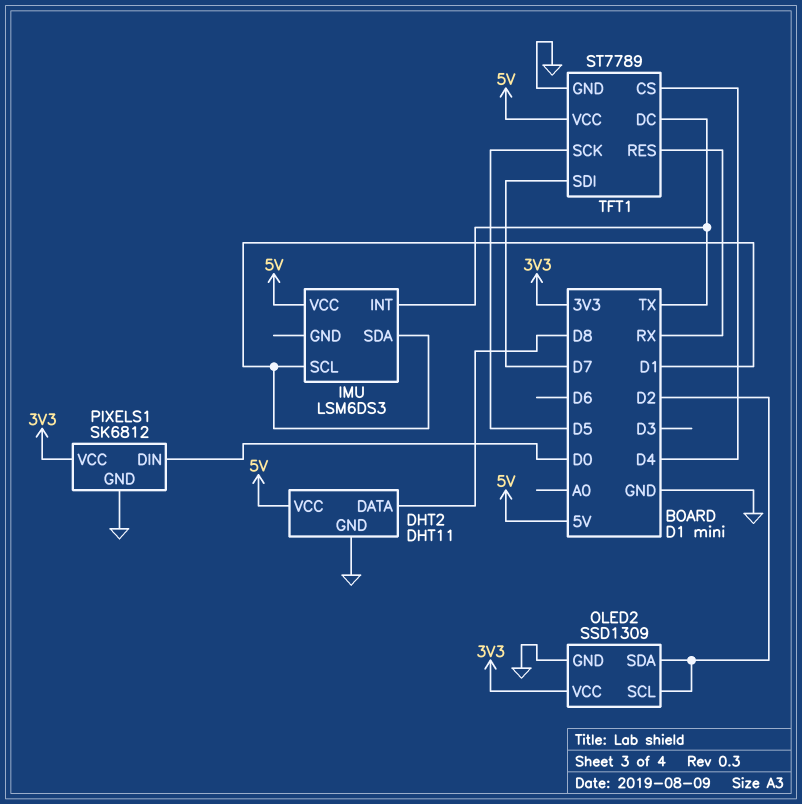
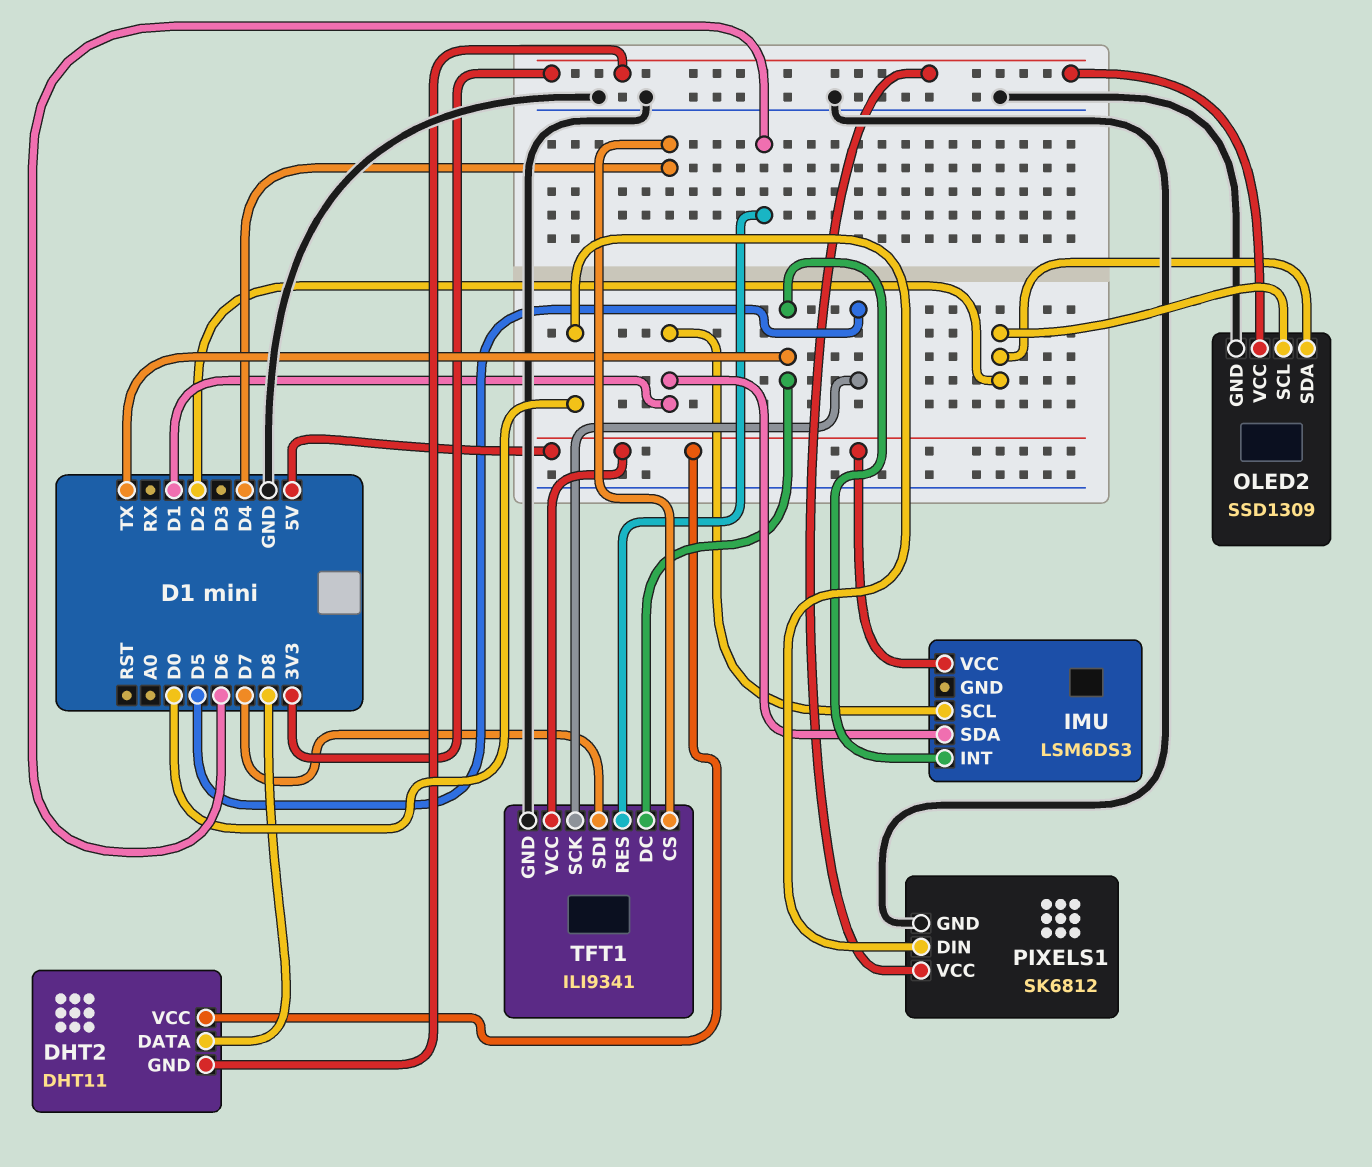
DHT2 pin GND: GND -> 3V3
TFT1: ST7789 -> ILI9341
TFT1 pin RES: RX -> D6

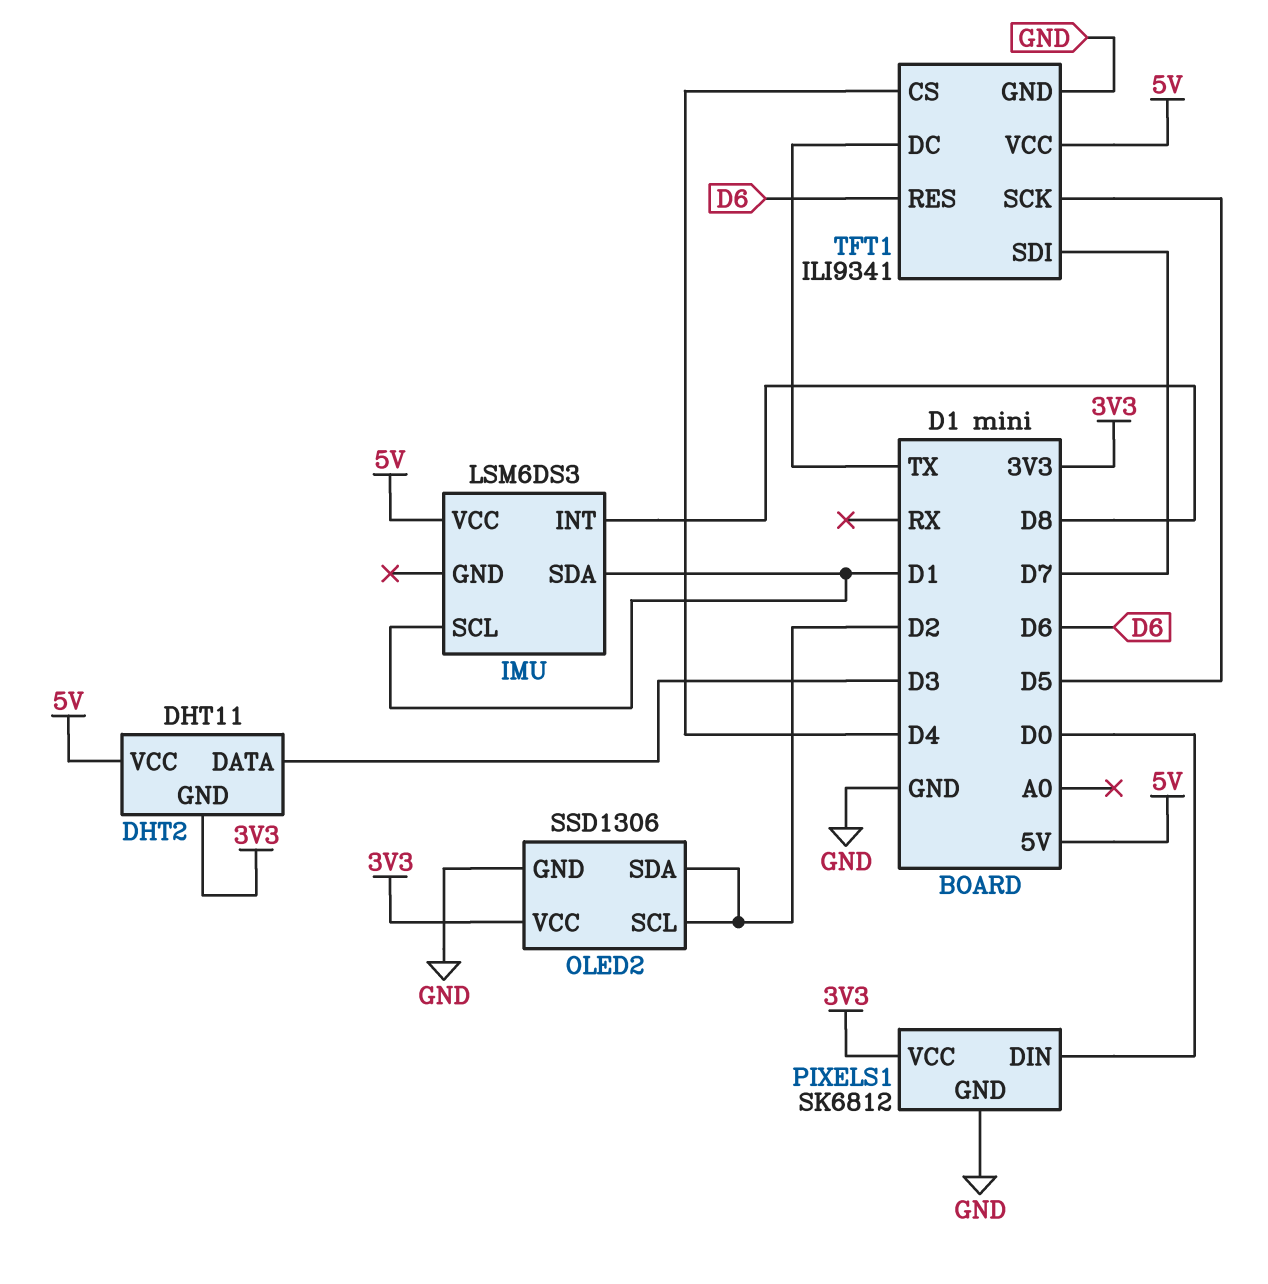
DHT2 pin DATA: D8 -> D3
IMU pin INT: TX -> D8
OLED2: SSD1309 -> SSD1306

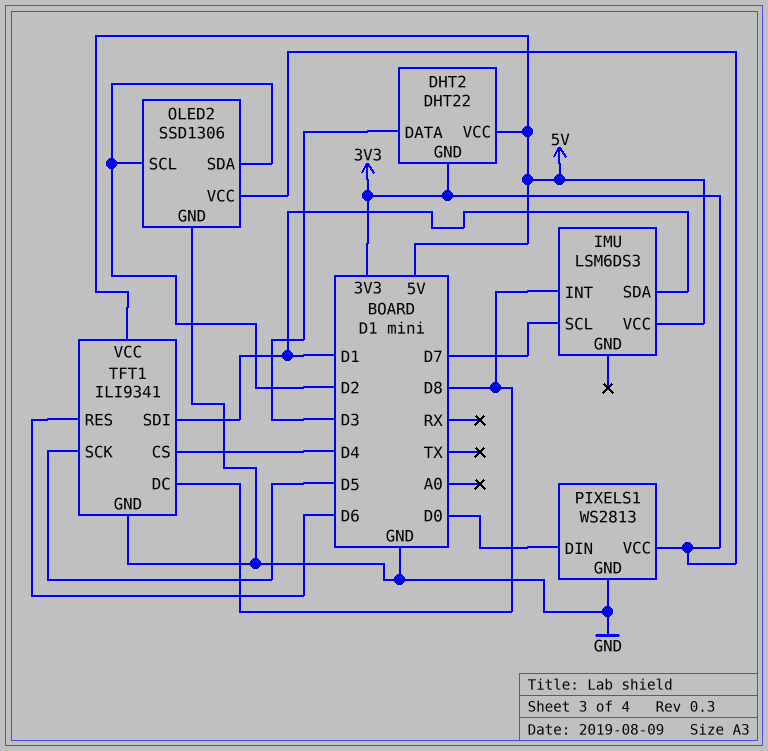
DHT2: DHT11 -> DHT22
IMU pin SCL: D1 -> D7
PIXELS1: SK6812 -> WS2813
TFT1 pin DC: TX -> D8
TFT1 pin SDI: D7 -> D1

